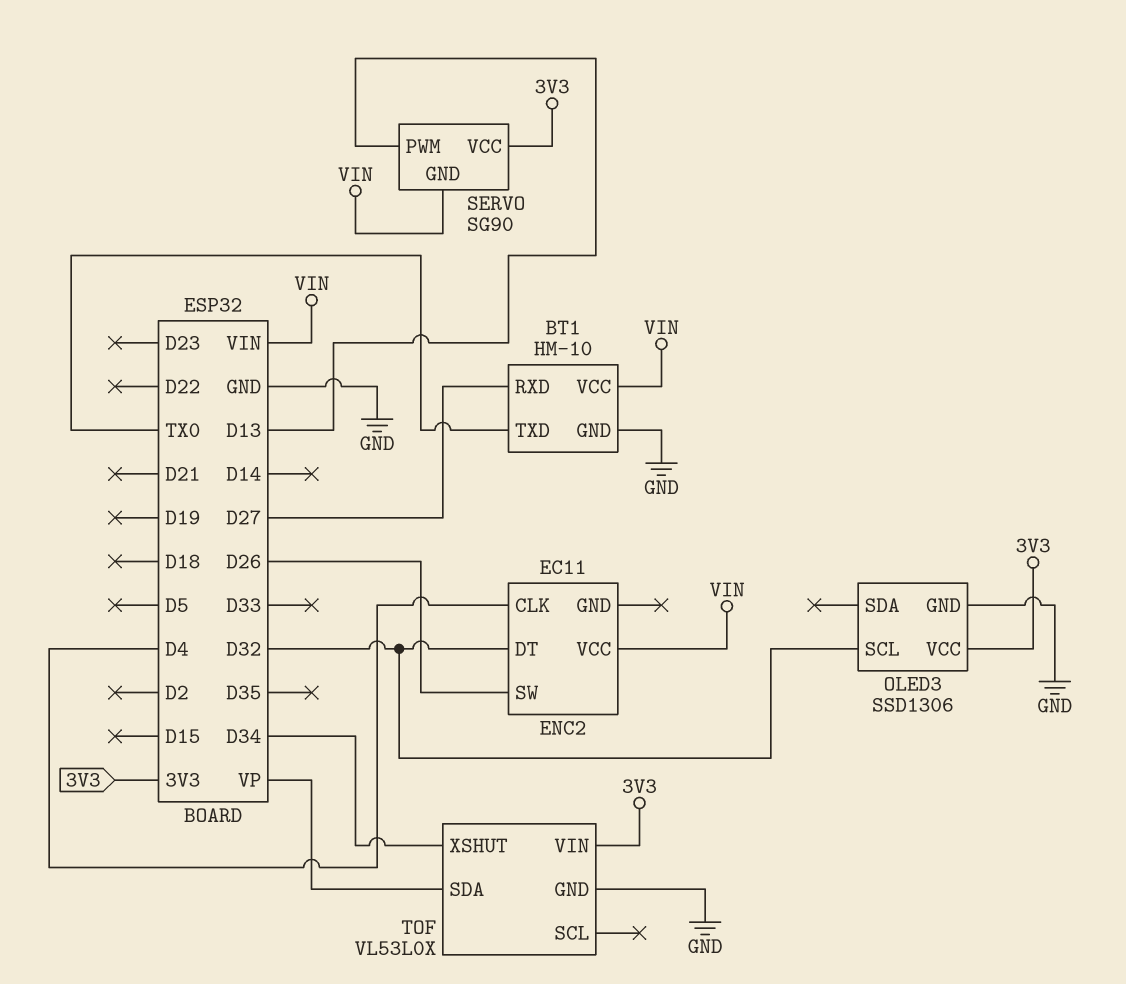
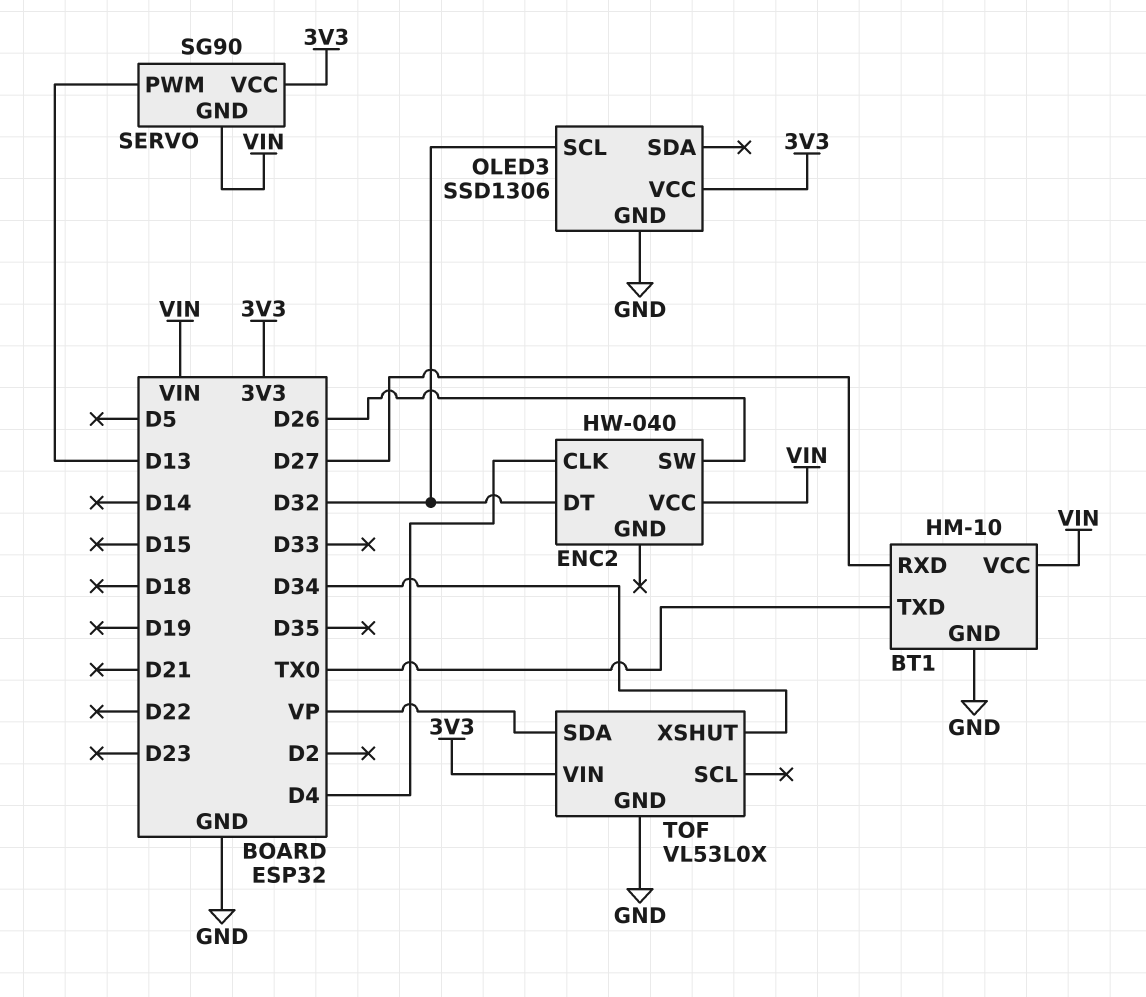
ENC2: EC11 -> HW-040

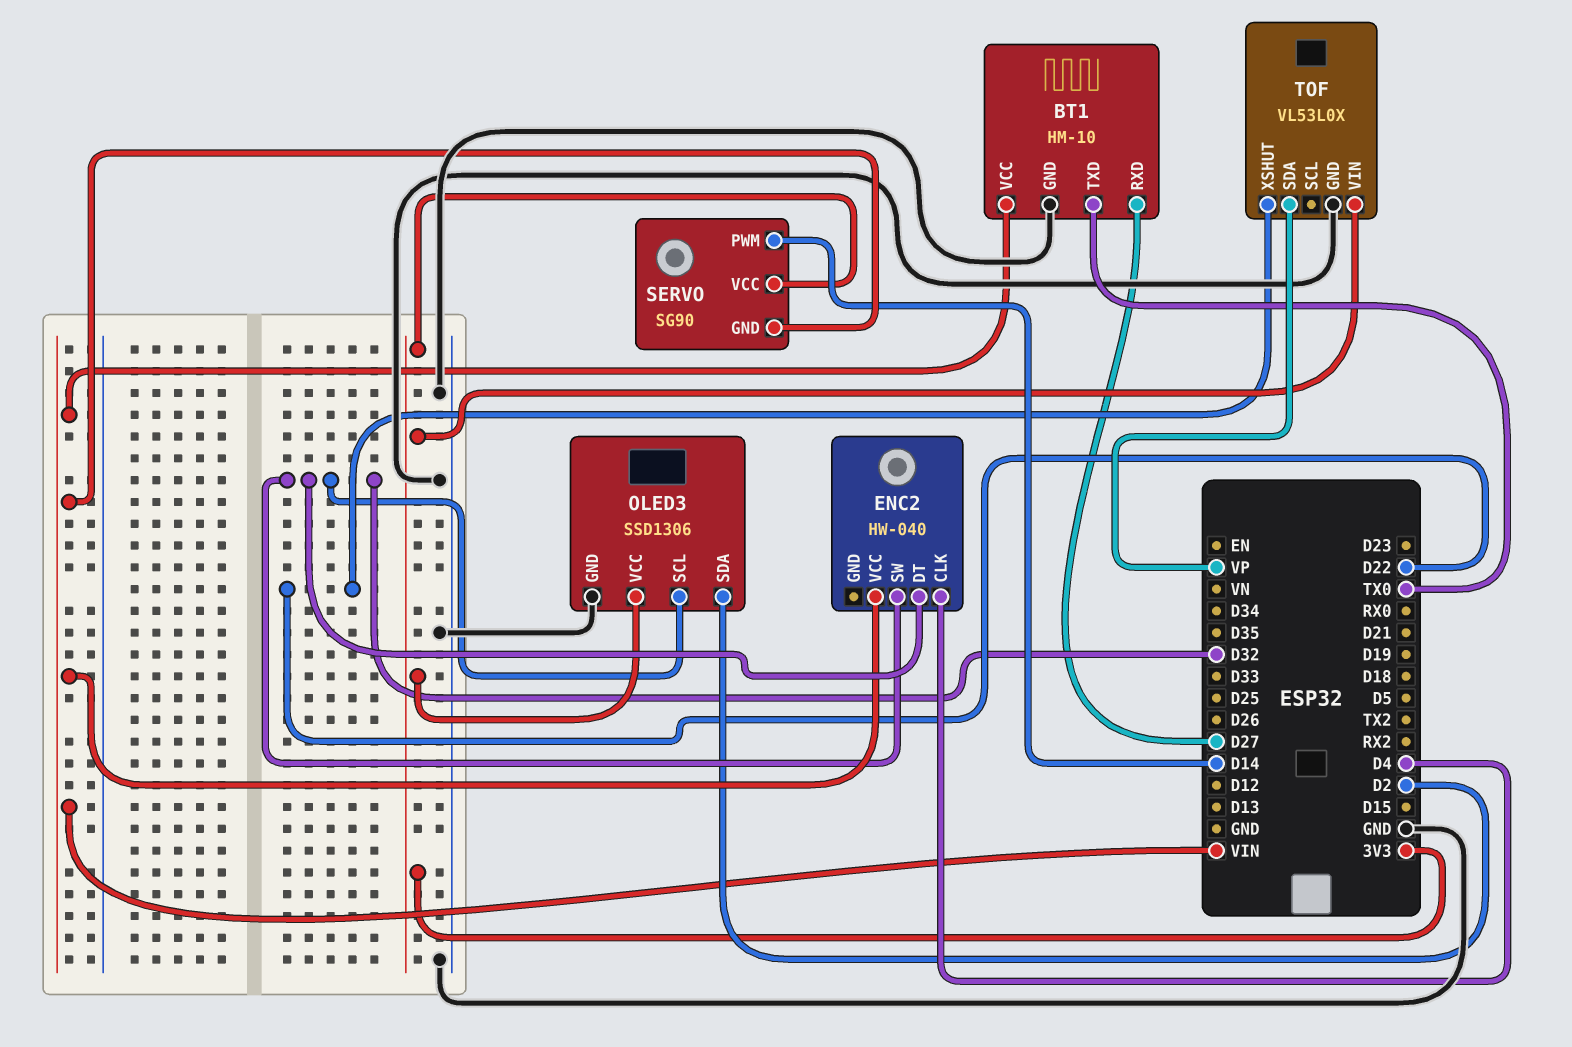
ENC2 pin SW: D26 -> D32
OLED3 pin SDA: none -> D2
SERVO pin PWM: D13 -> D14
TOF pin XSHUT: D34 -> D22

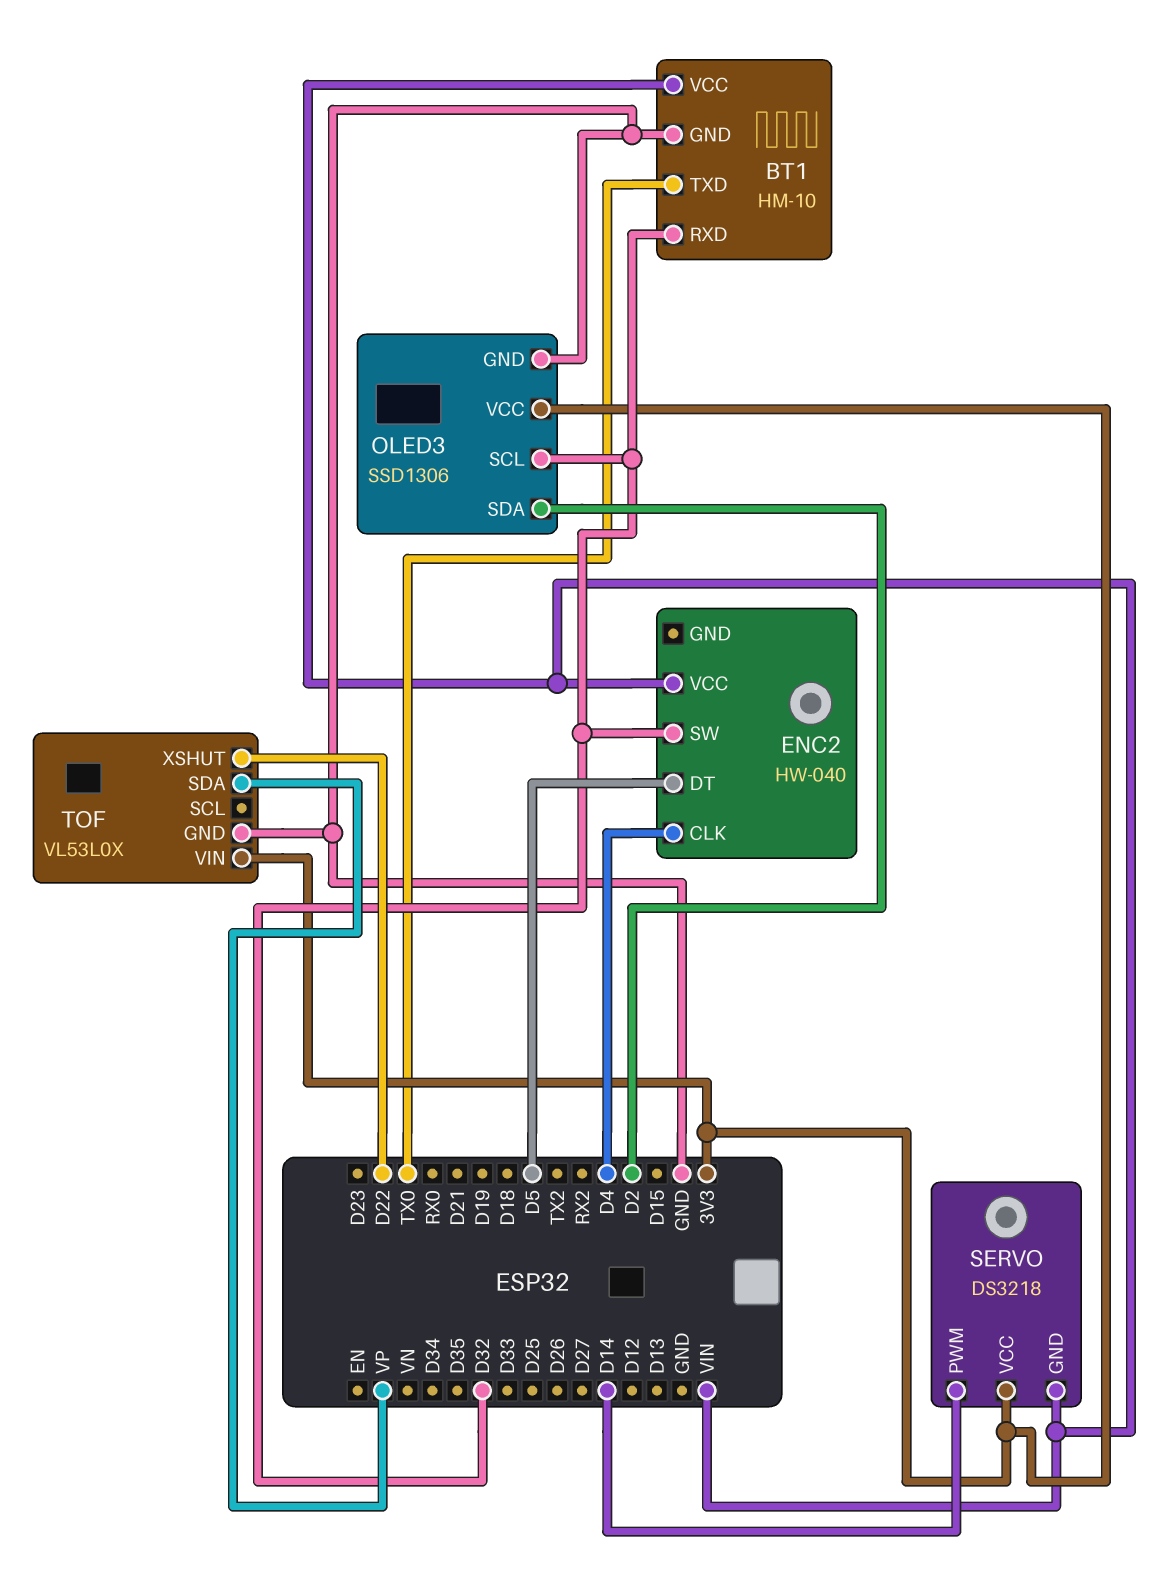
BT1 pin RXD: D27 -> D32
ENC2 pin DT: D32 -> D5
SERVO: SG90 -> DS3218

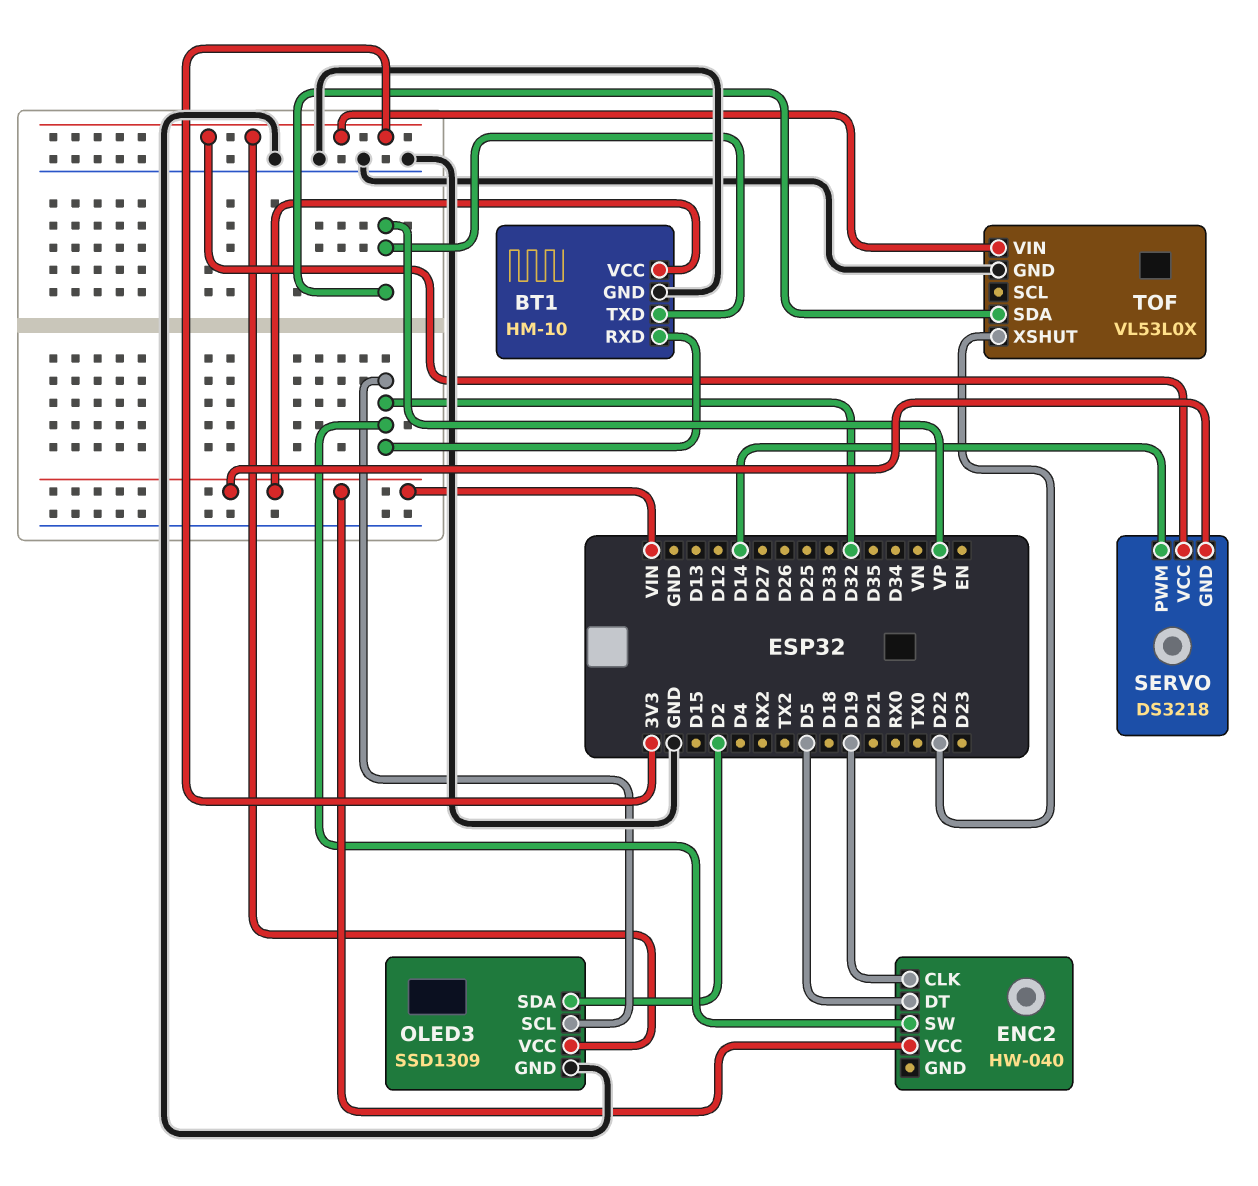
BT1 pin TXD: TX0 -> VP
ENC2 pin CLK: D4 -> D19
OLED3: SSD1306 -> SSD1309

